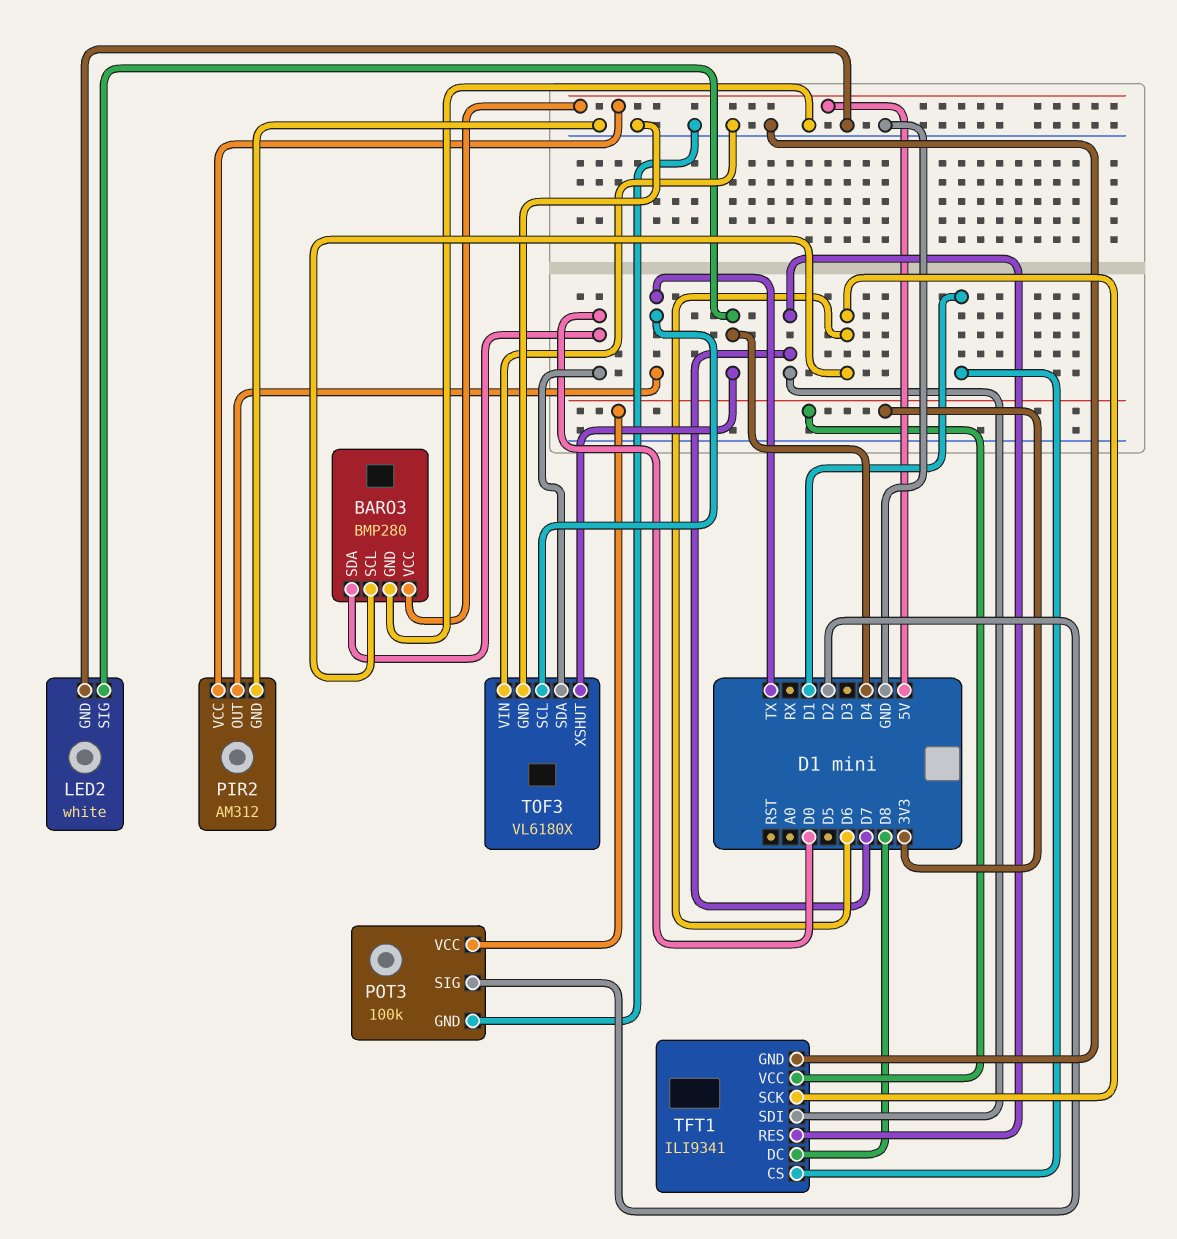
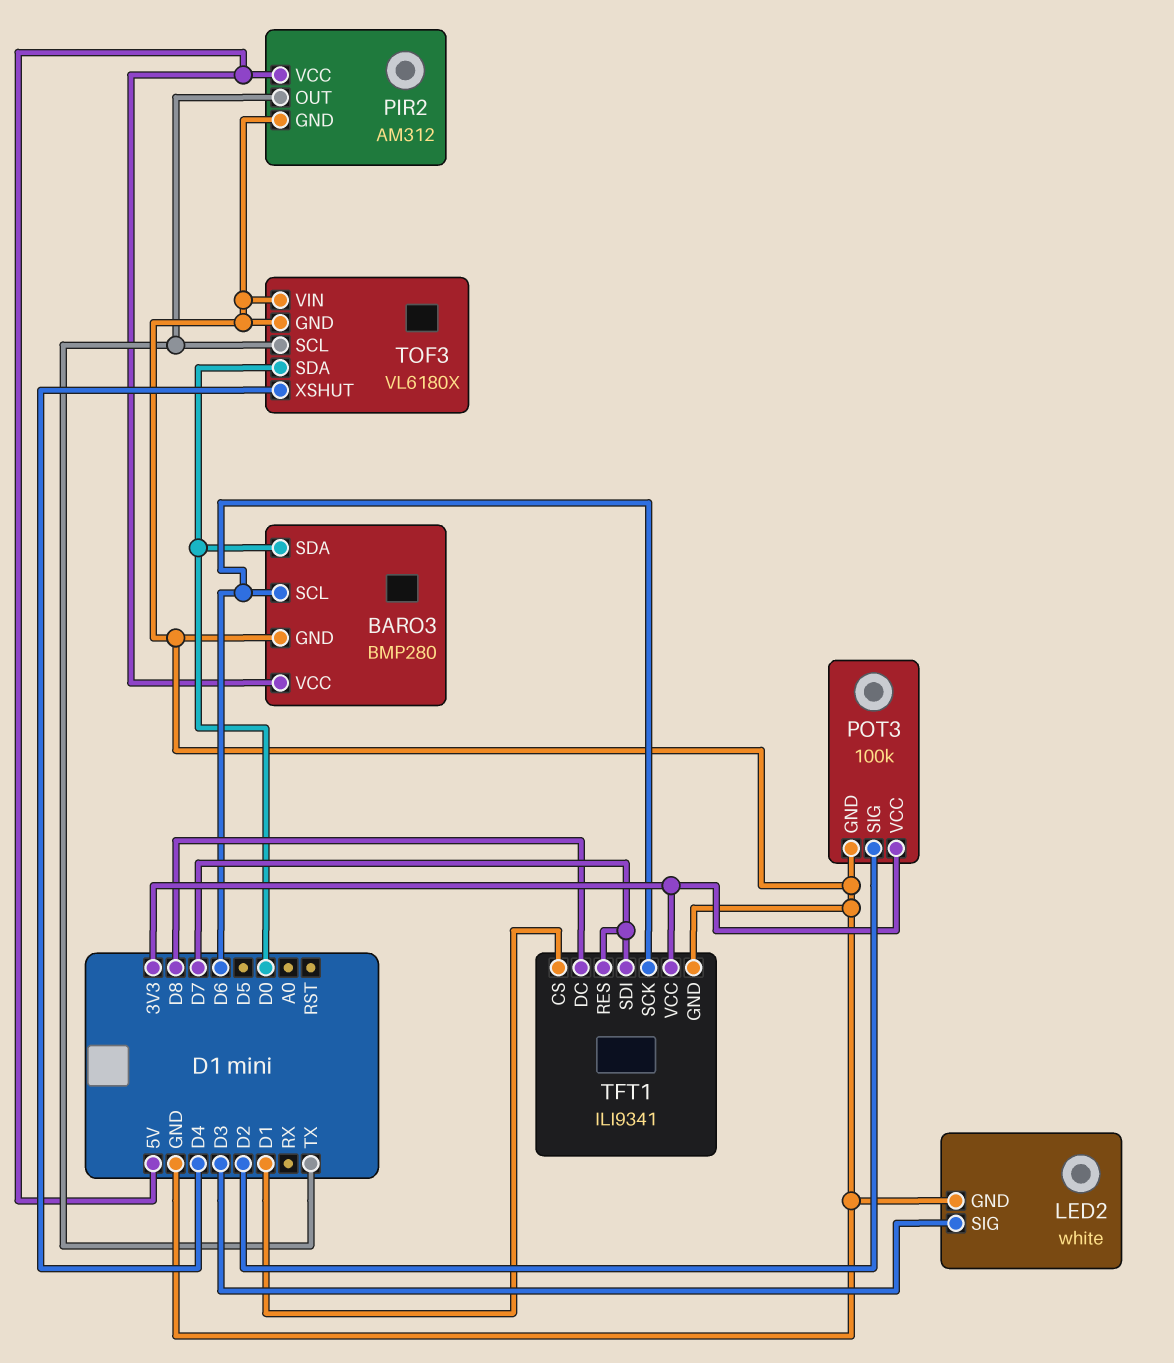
LED2 pin SIG: D4 -> D3

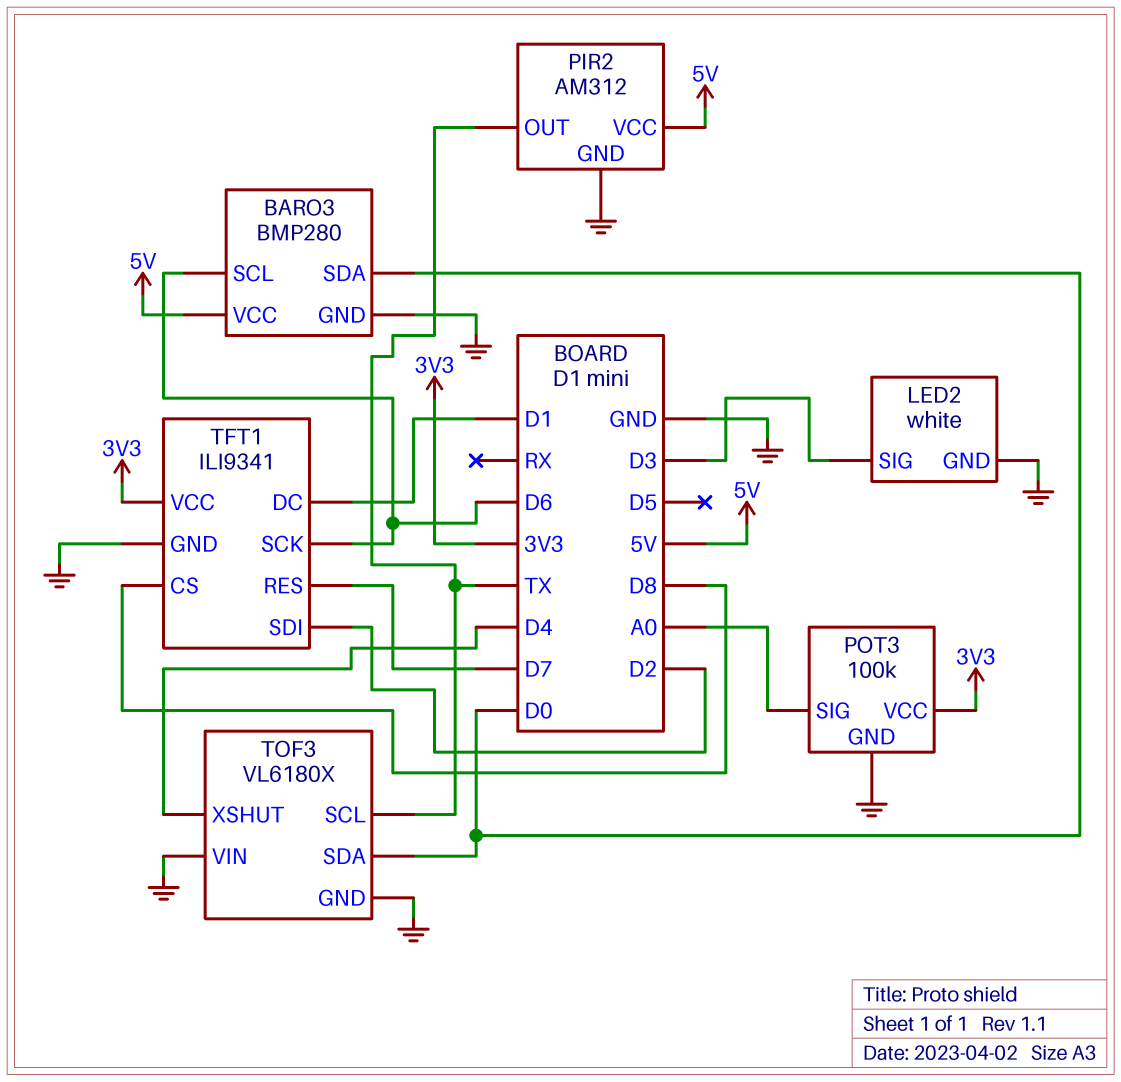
POT3 pin SIG: D2 -> A0
TFT1 pin CS: D1 -> D8
TFT1 pin DC: D8 -> D1
TFT1 pin SDI: D7 -> D2

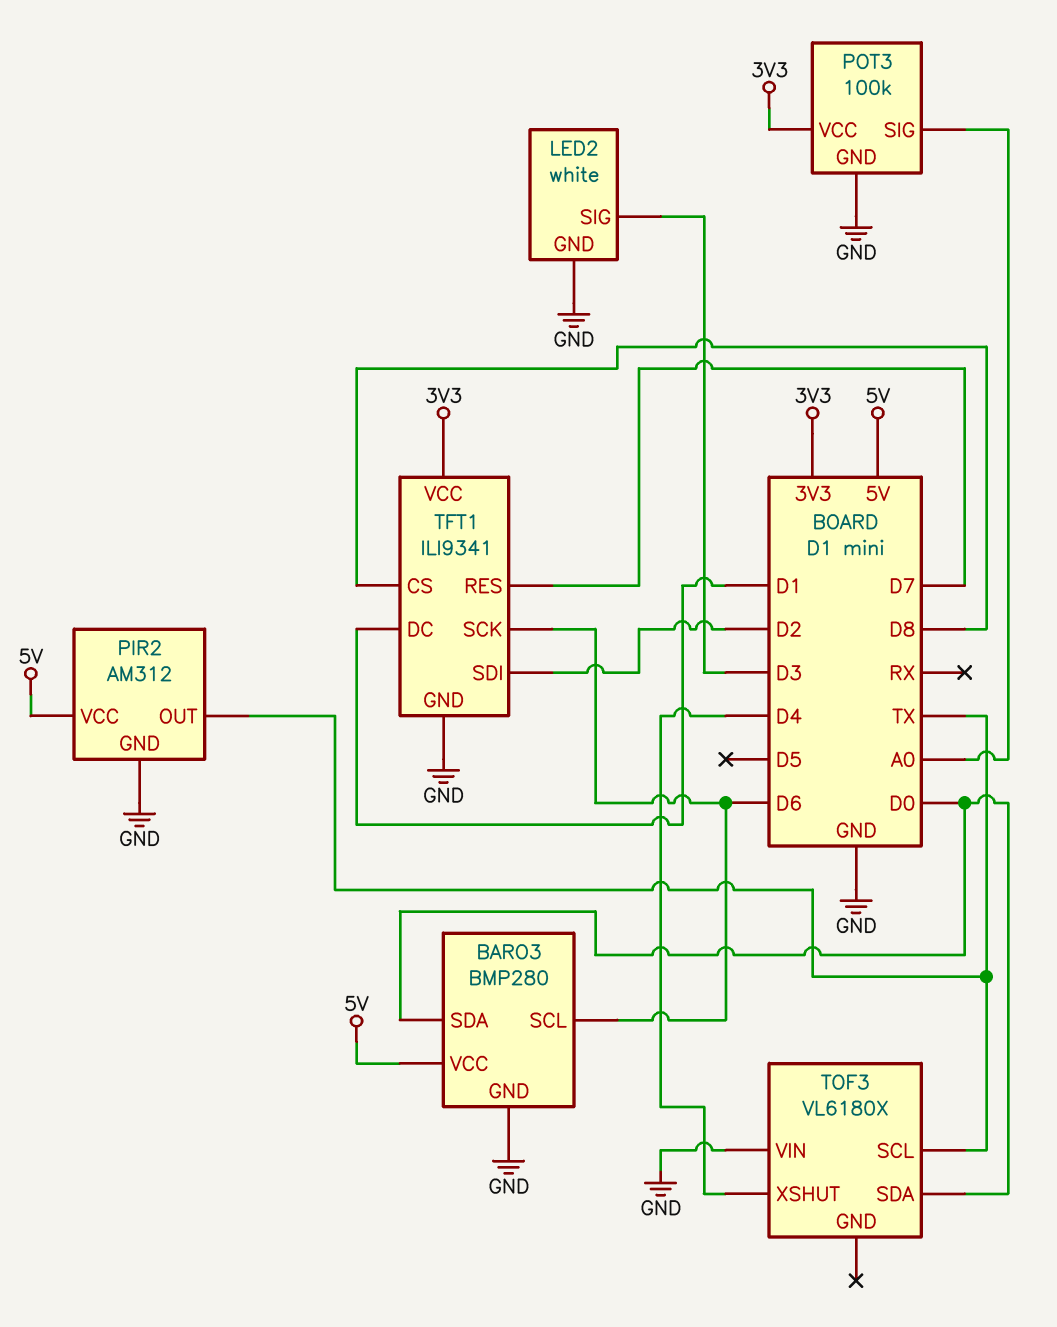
TOF3 pin GND: GND -> none

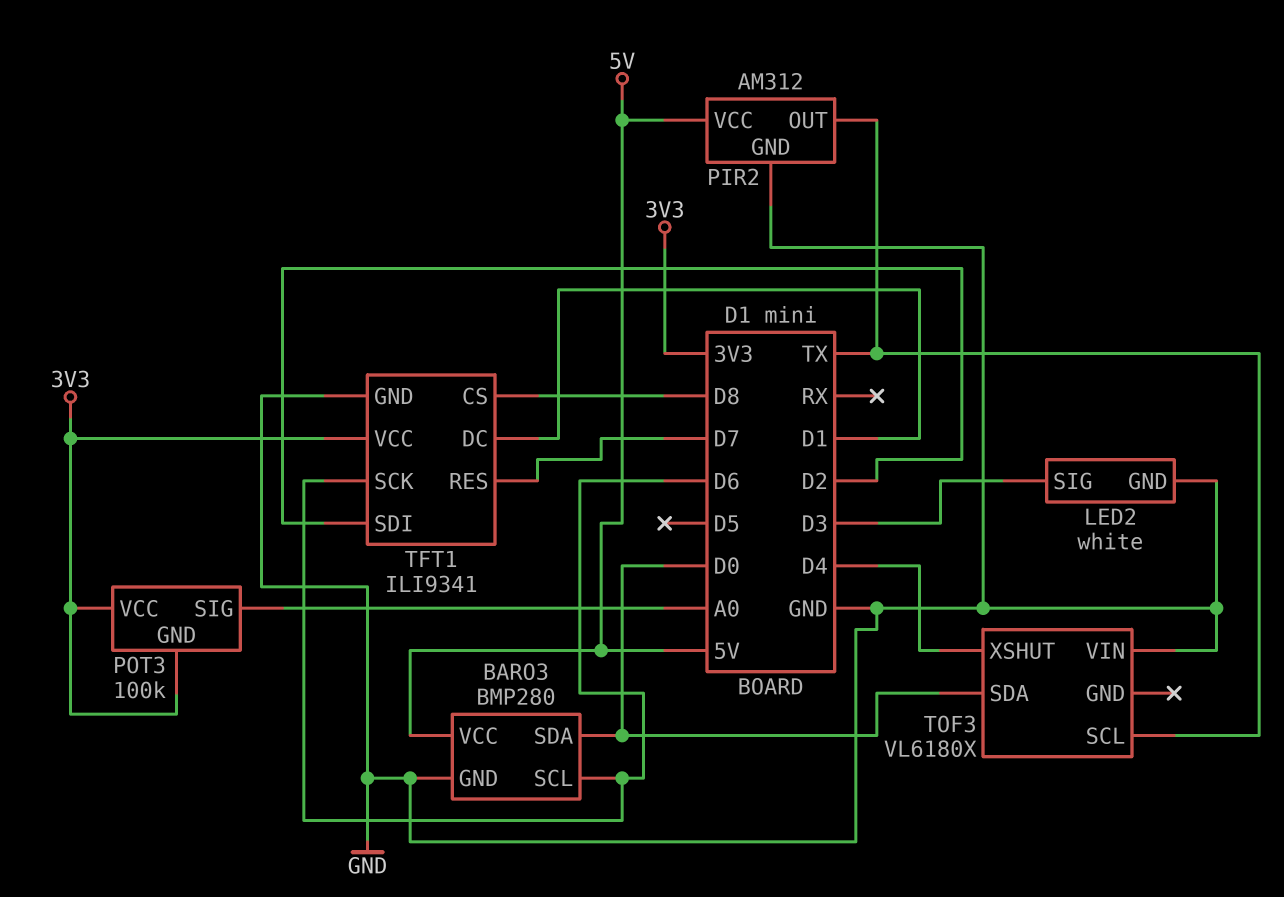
POT3 pin GND: GND -> 3V3

